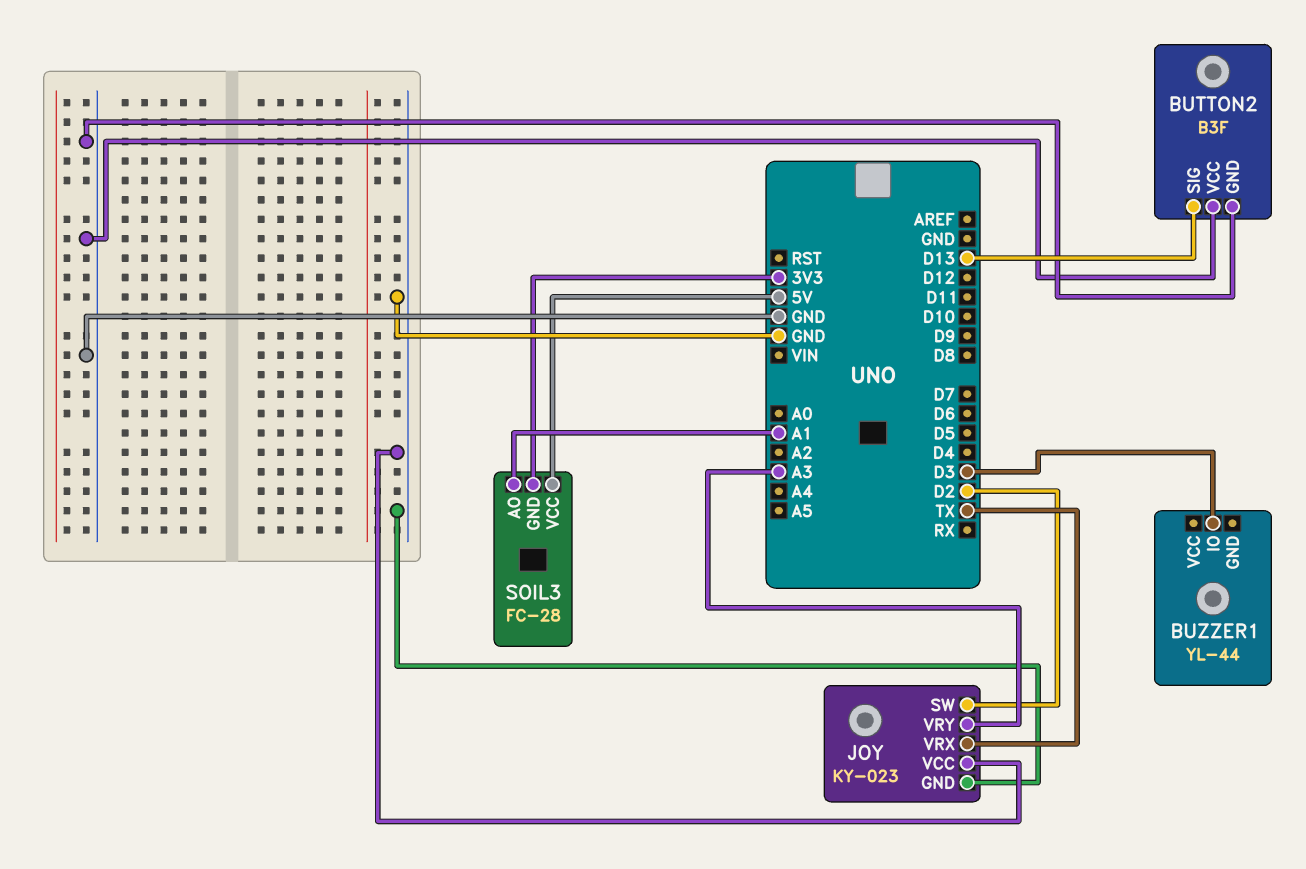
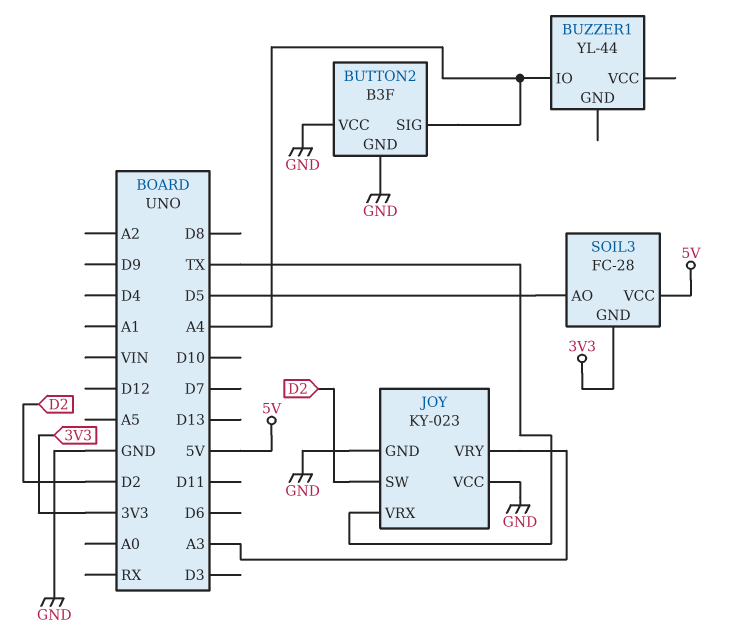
BUTTON2 pin SIG: D13 -> A4
BUZZER1 pin IO: D3 -> A4
SOIL3 pin AO: A1 -> D5

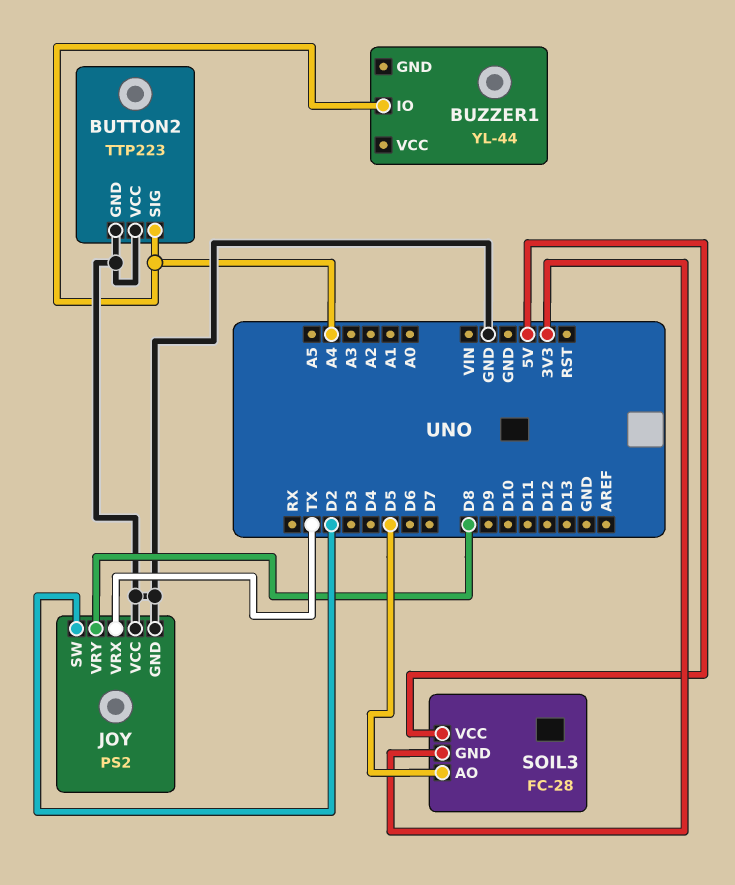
BUTTON2: B3F -> TTP223
JOY: KY-023 -> PS2
JOY pin VRY: A3 -> D8

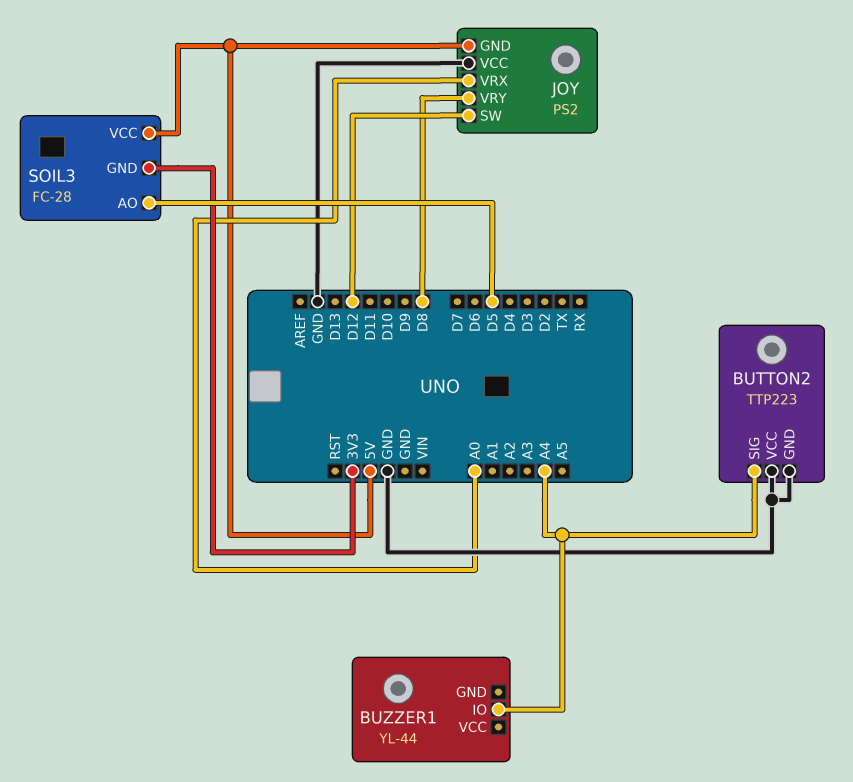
JOY pin GND: GND -> 5V
JOY pin SW: D2 -> D12
JOY pin VRX: TX -> A0

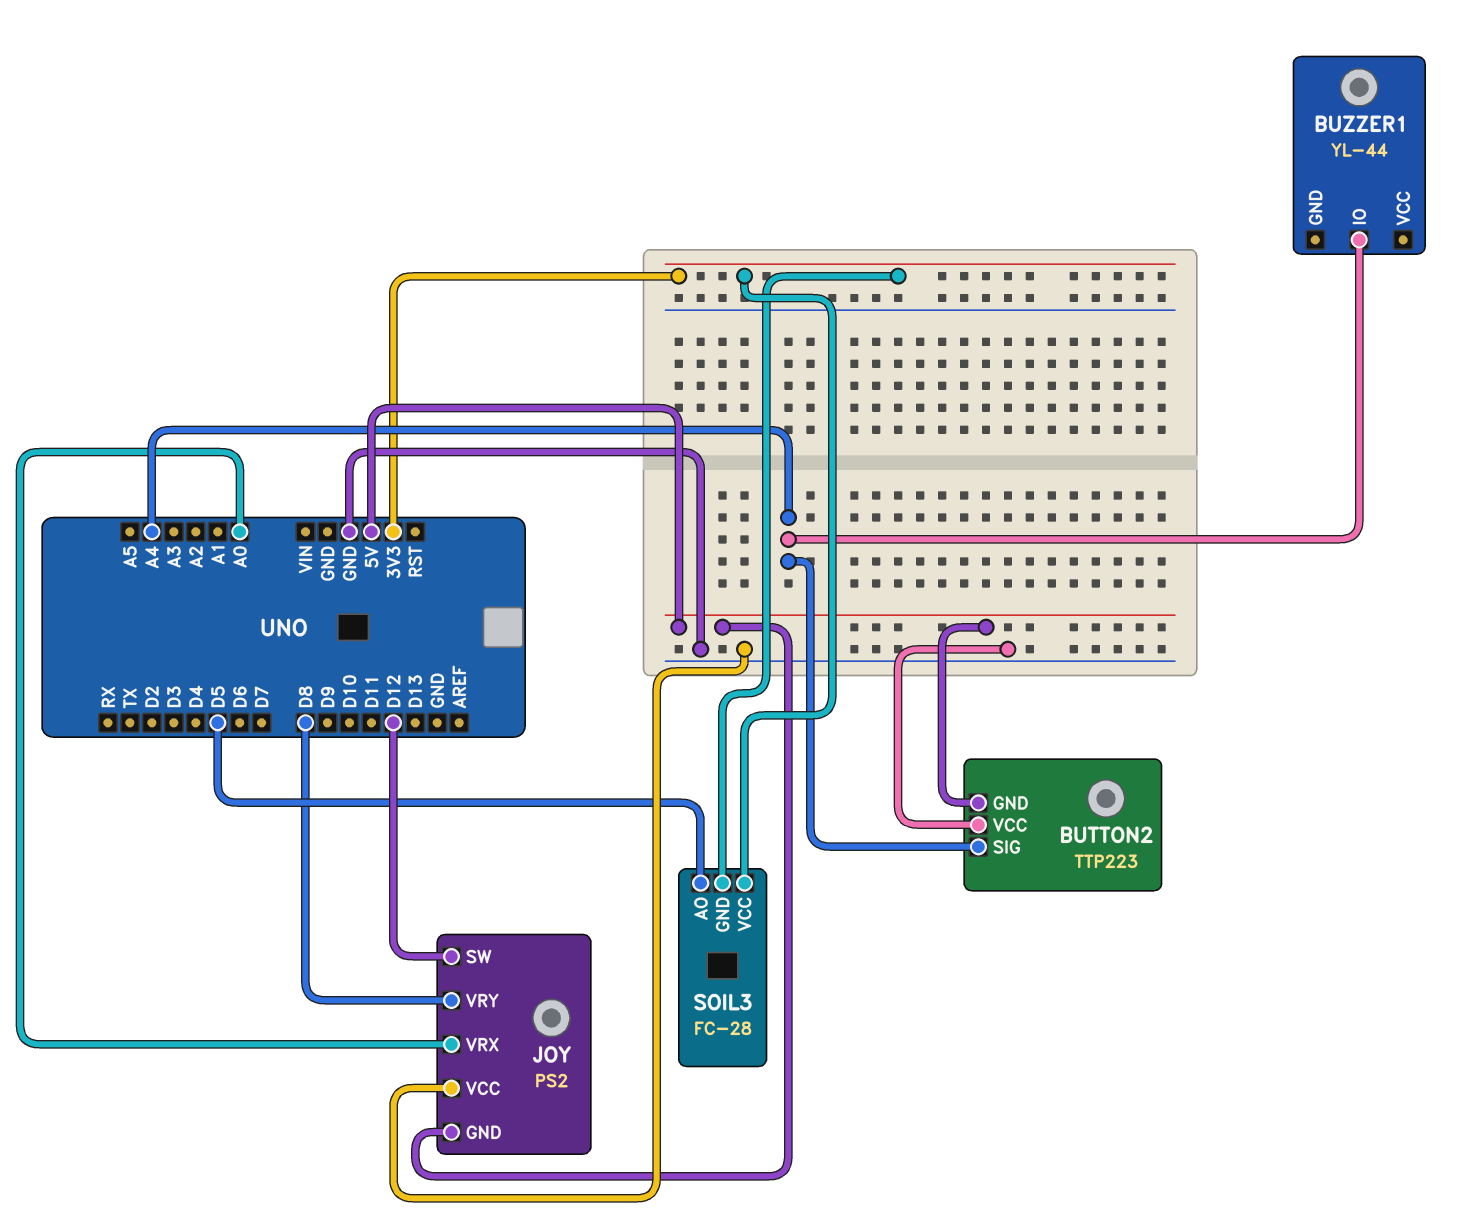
BUTTON2 pin GND: GND -> 5V
SOIL3 pin VCC: 5V -> 3V3

